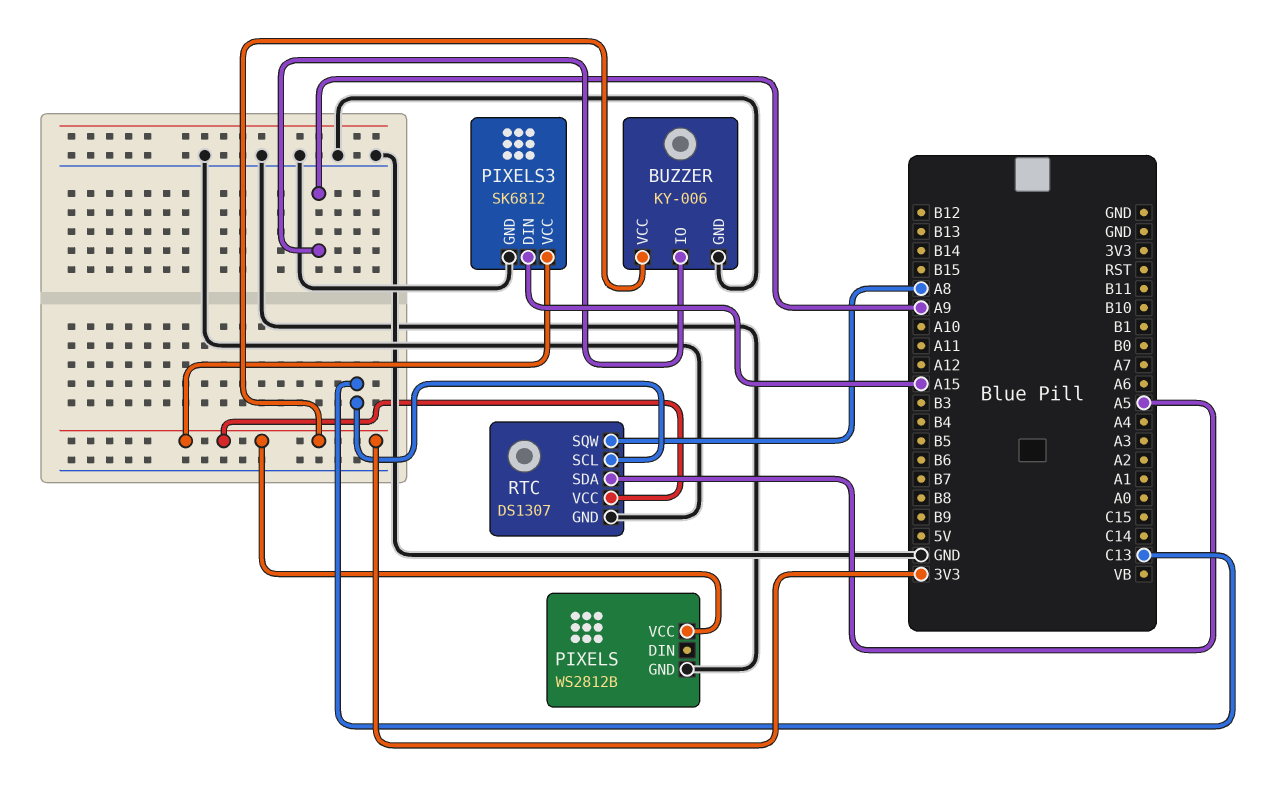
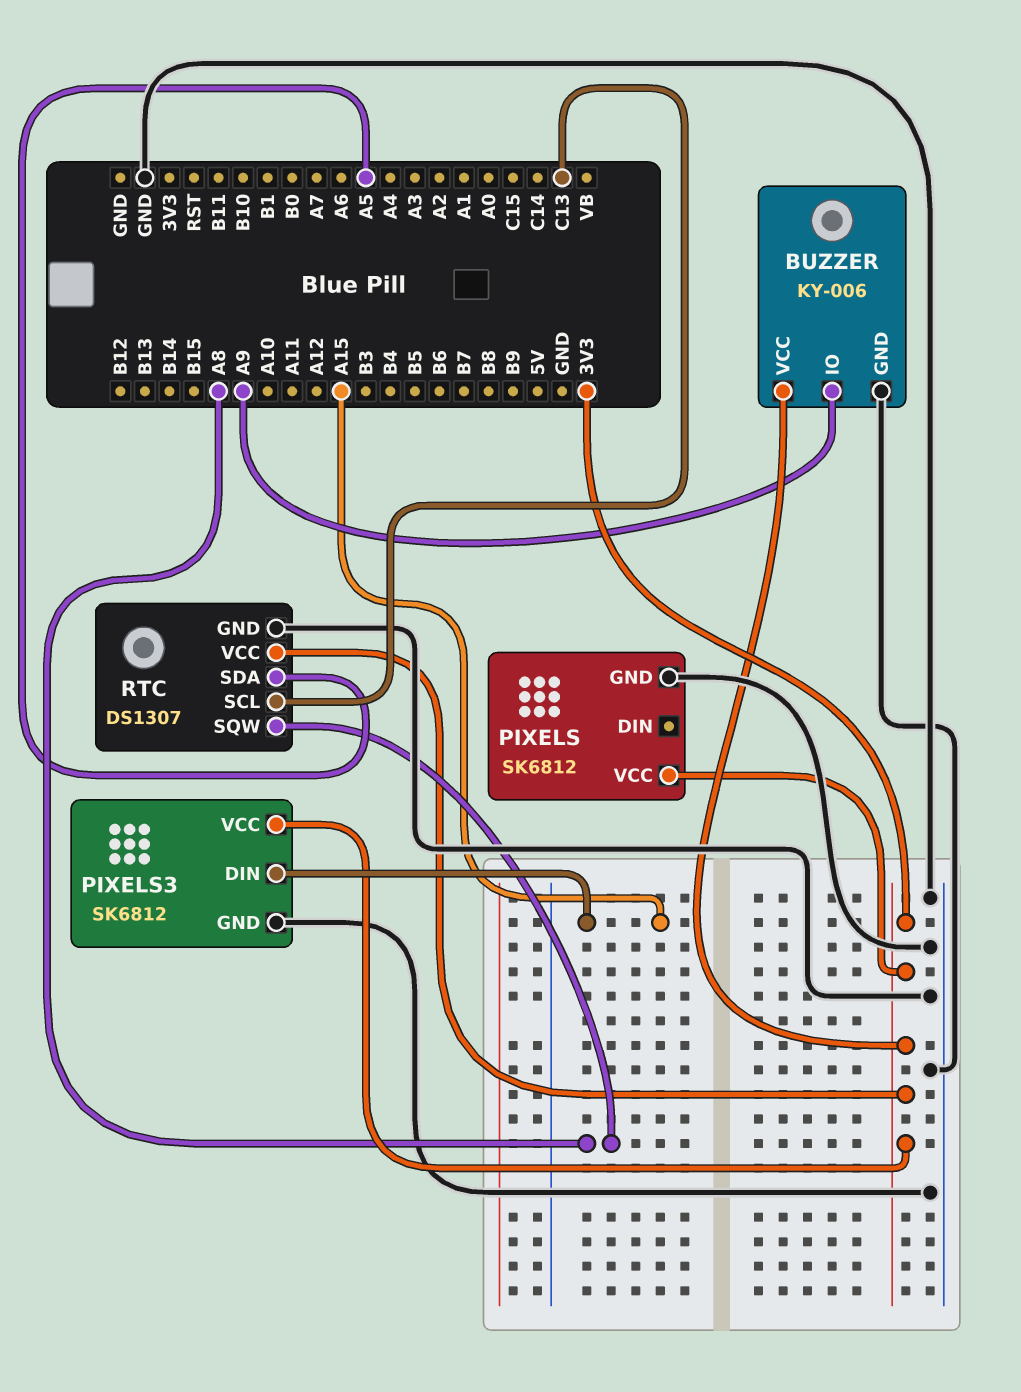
PIXELS: WS2812B -> SK6812

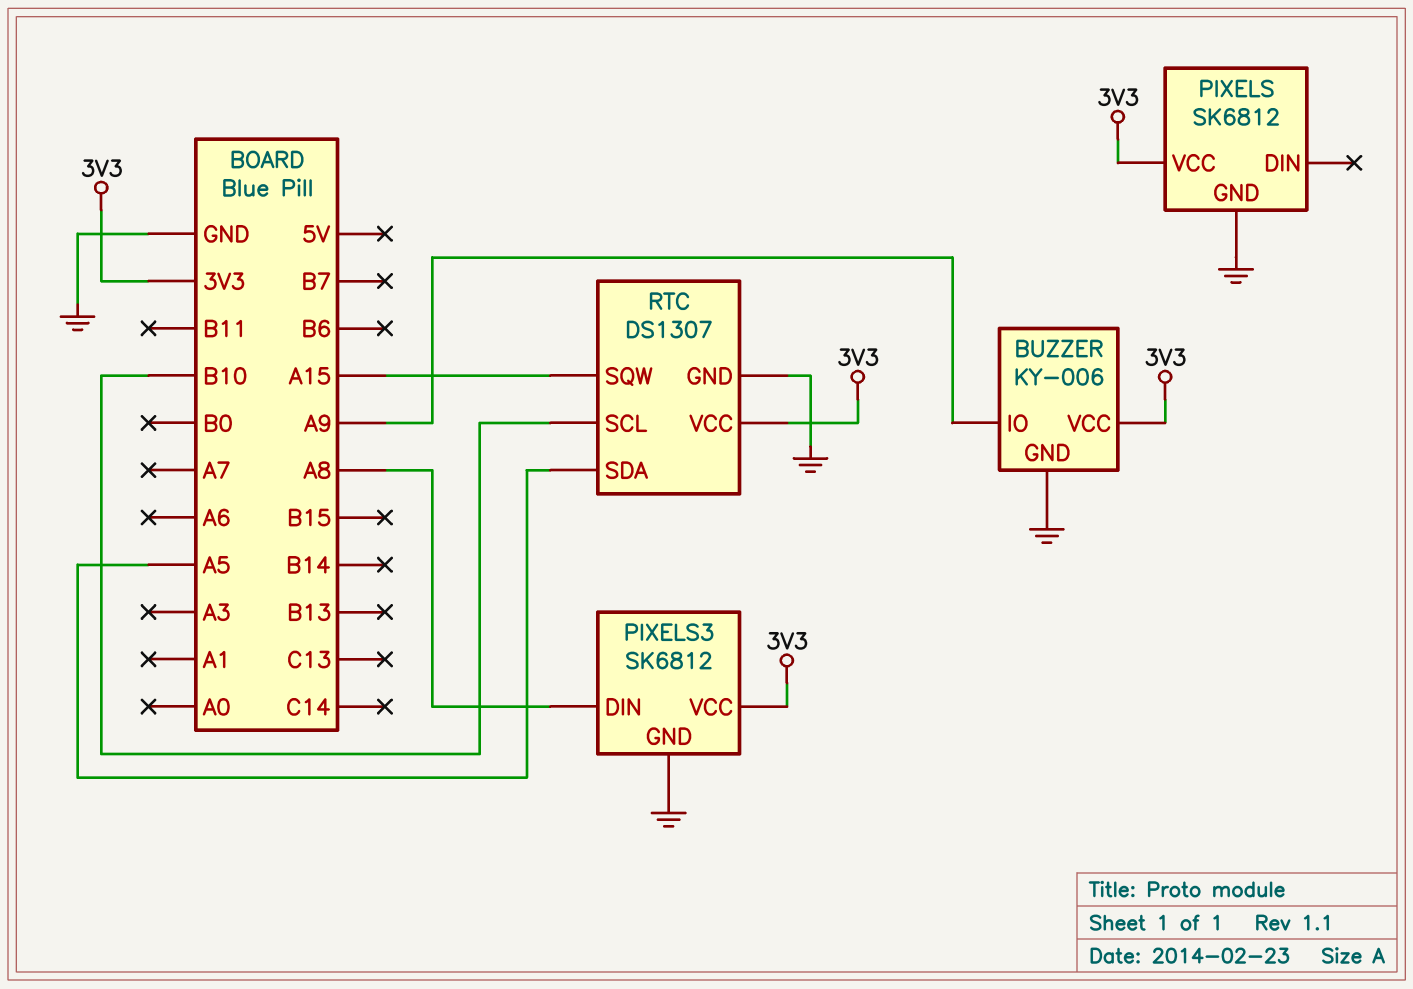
PIXELS3 pin DIN: A15 -> A8
RTC pin SCL: C13 -> B10
RTC pin SQW: A8 -> A15

